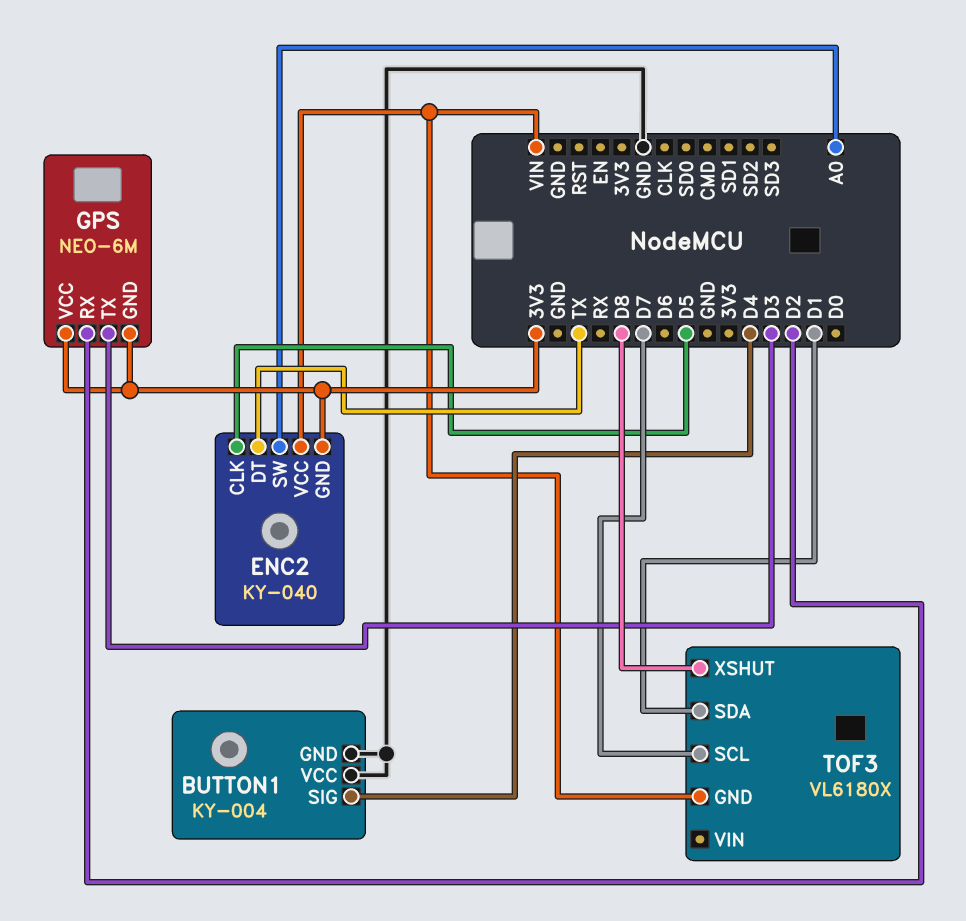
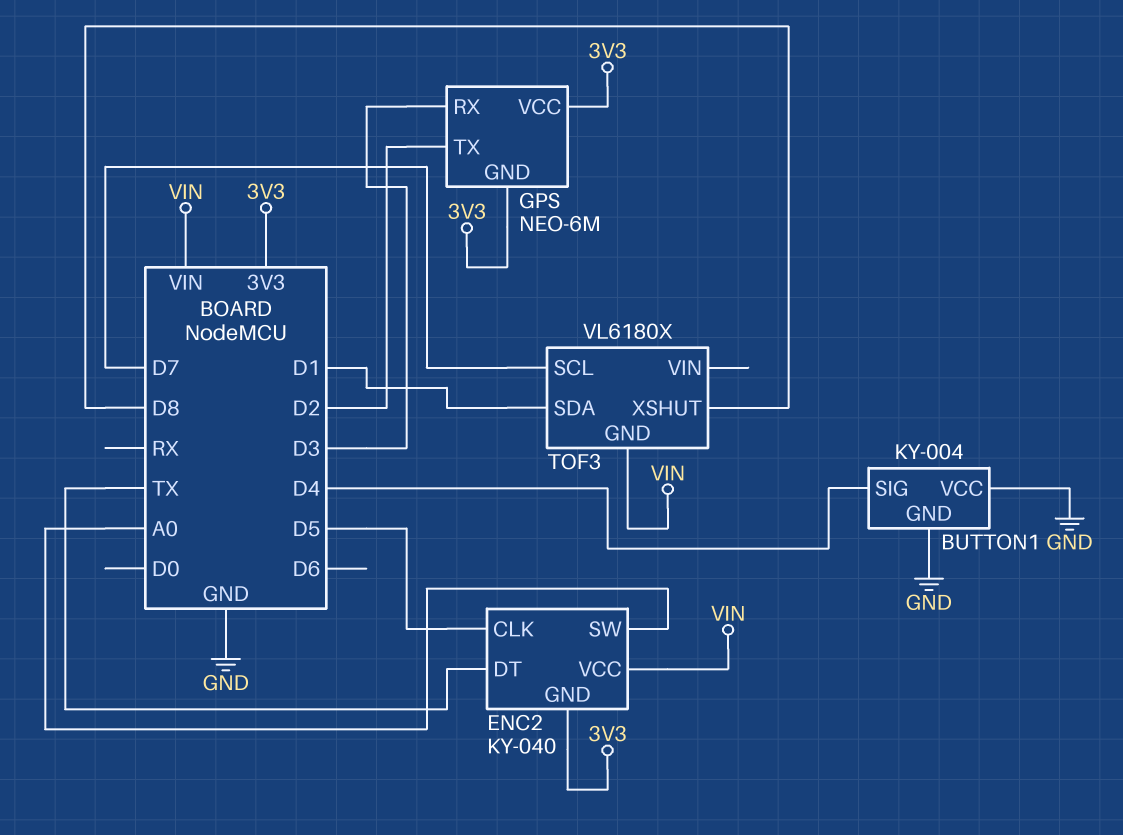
GPS pin RX: D2 -> D3
GPS pin TX: D3 -> D2

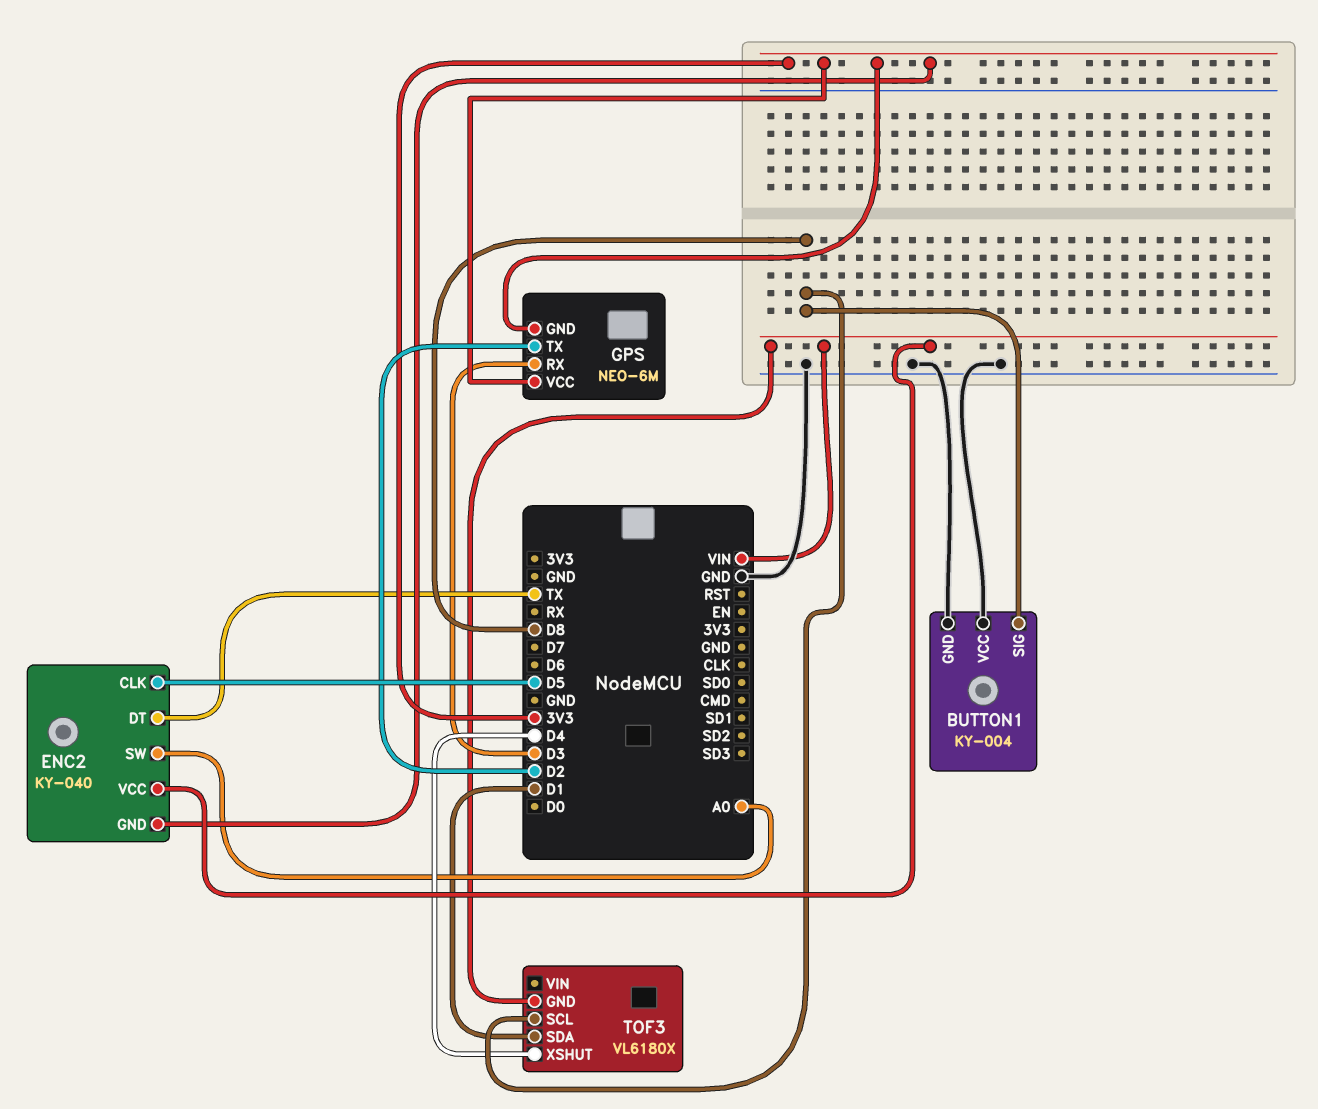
BUTTON1 pin SIG: D4 -> D8
TOF3 pin SCL: D7 -> D8
TOF3 pin XSHUT: D8 -> D4

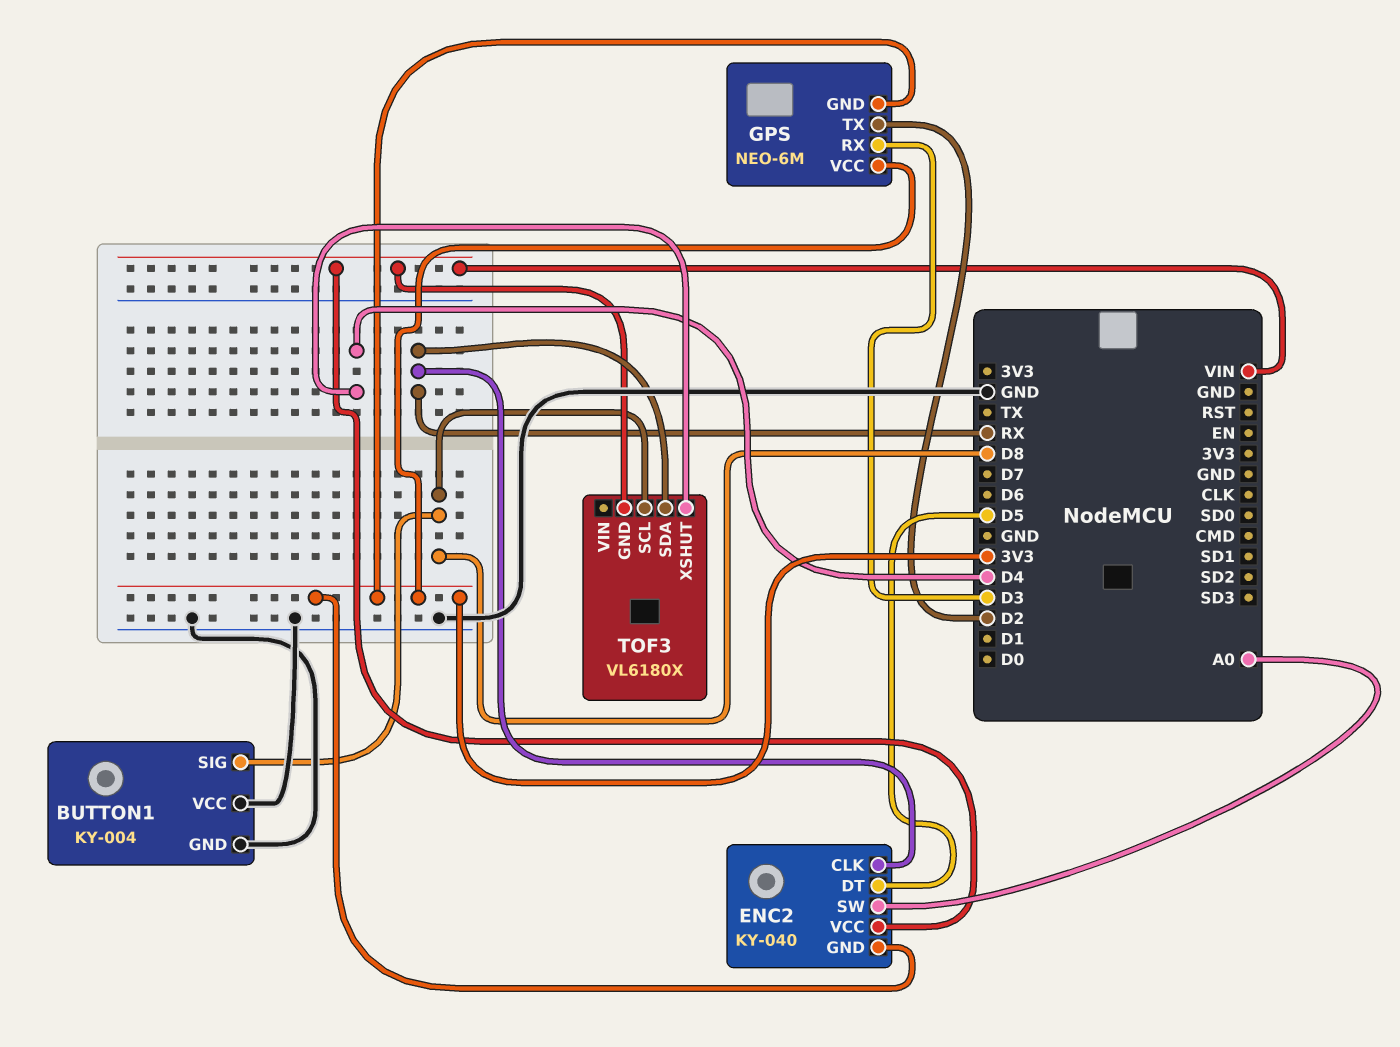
ENC2 pin CLK: D5 -> RX
ENC2 pin DT: TX -> D5
TOF3 pin SDA: D1 -> RX

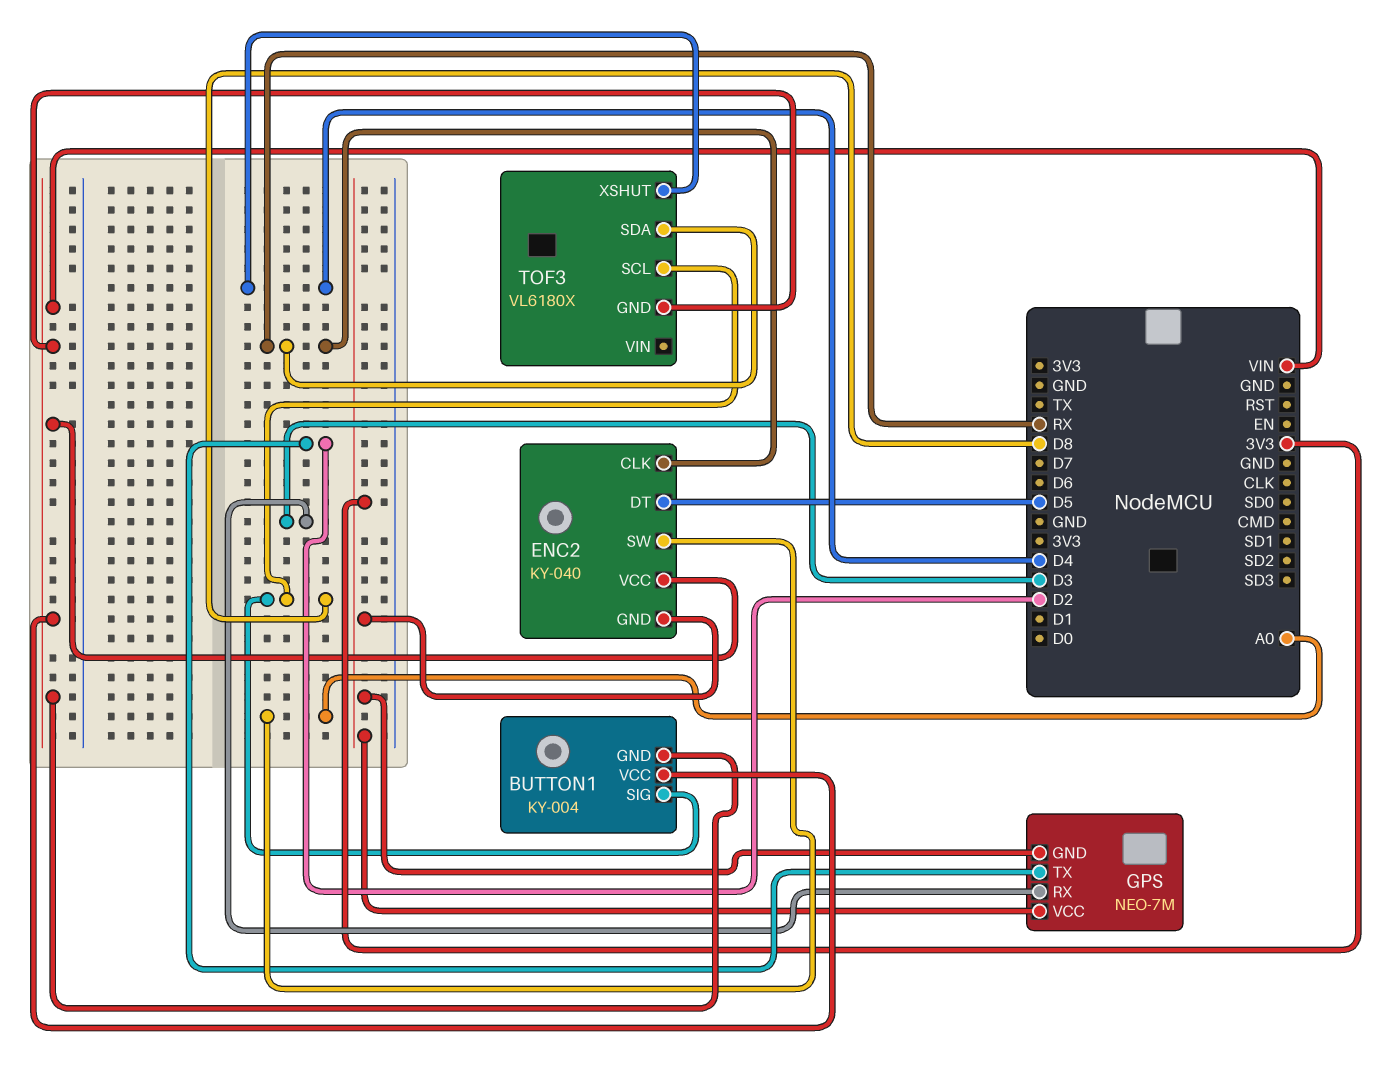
BUTTON1 pin GND: GND -> VIN
BUTTON1 pin VCC: GND -> VIN
GPS: NEO-6M -> NEO-7M

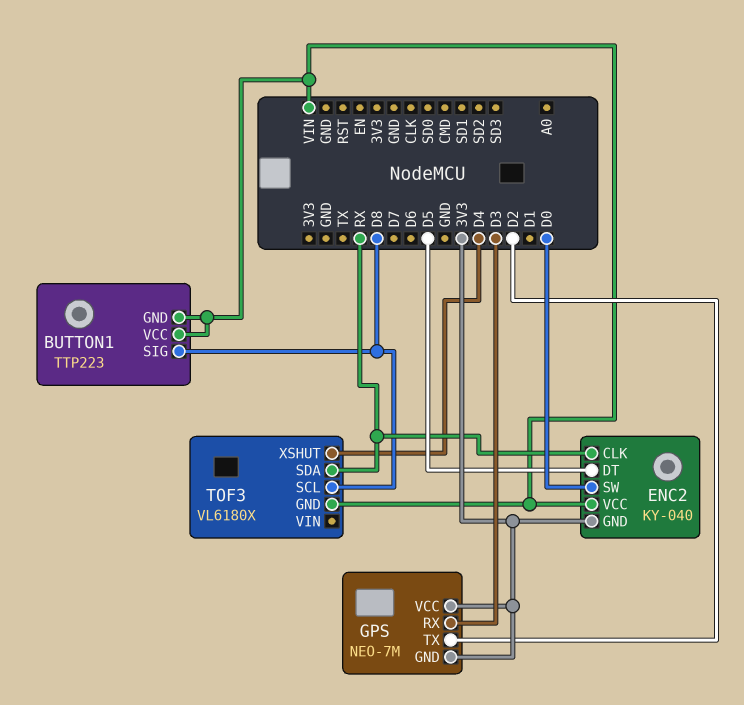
BUTTON1: KY-004 -> TTP223
ENC2 pin SW: A0 -> D0

